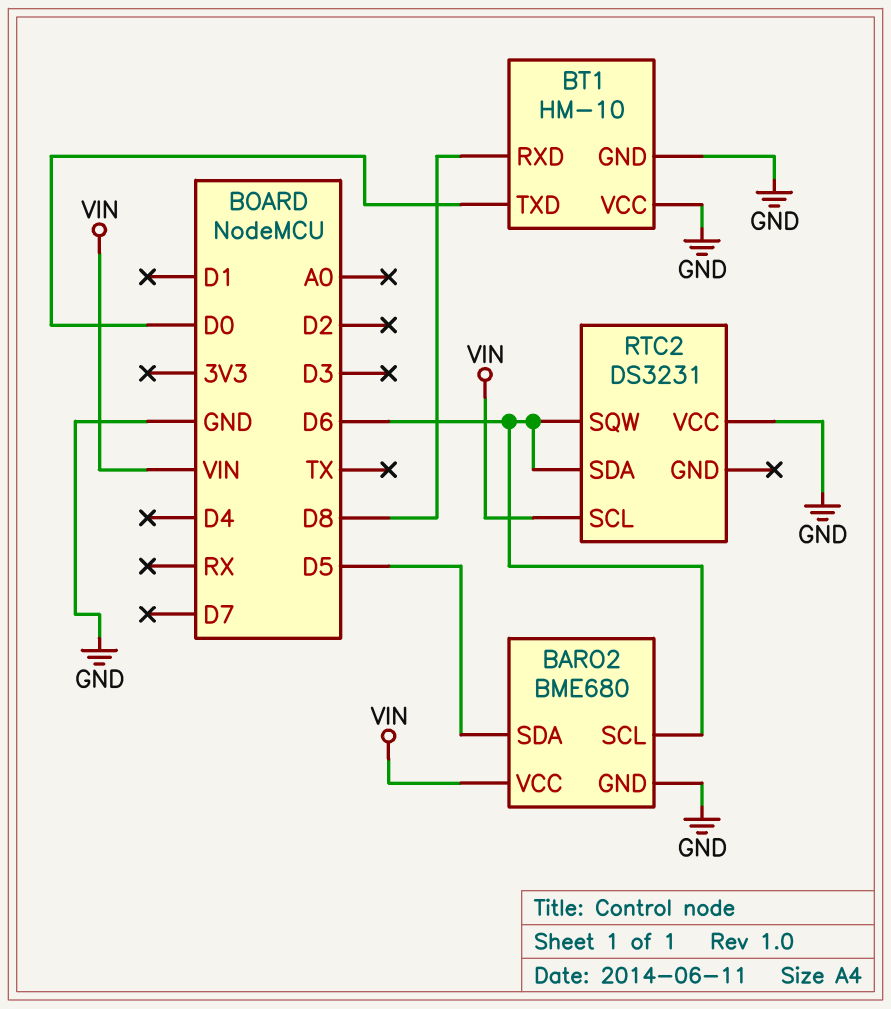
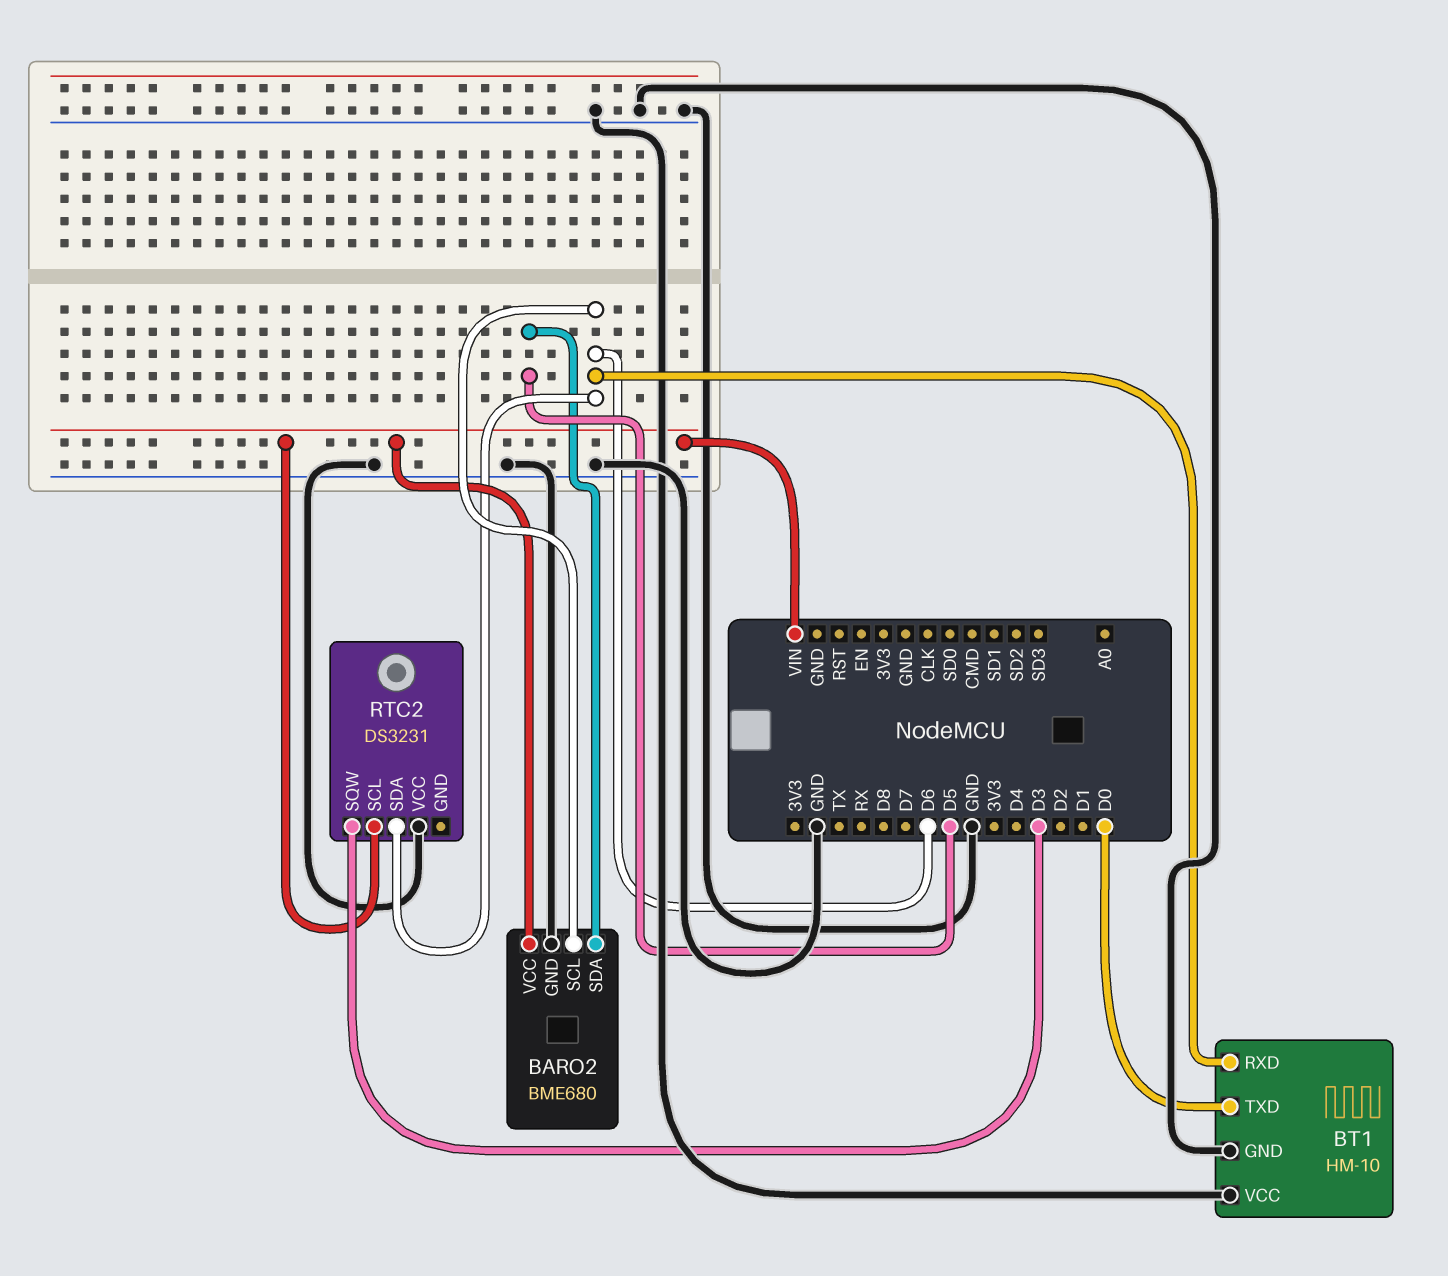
BT1 pin RXD: D8 -> D6
RTC2 pin SQW: D6 -> D3

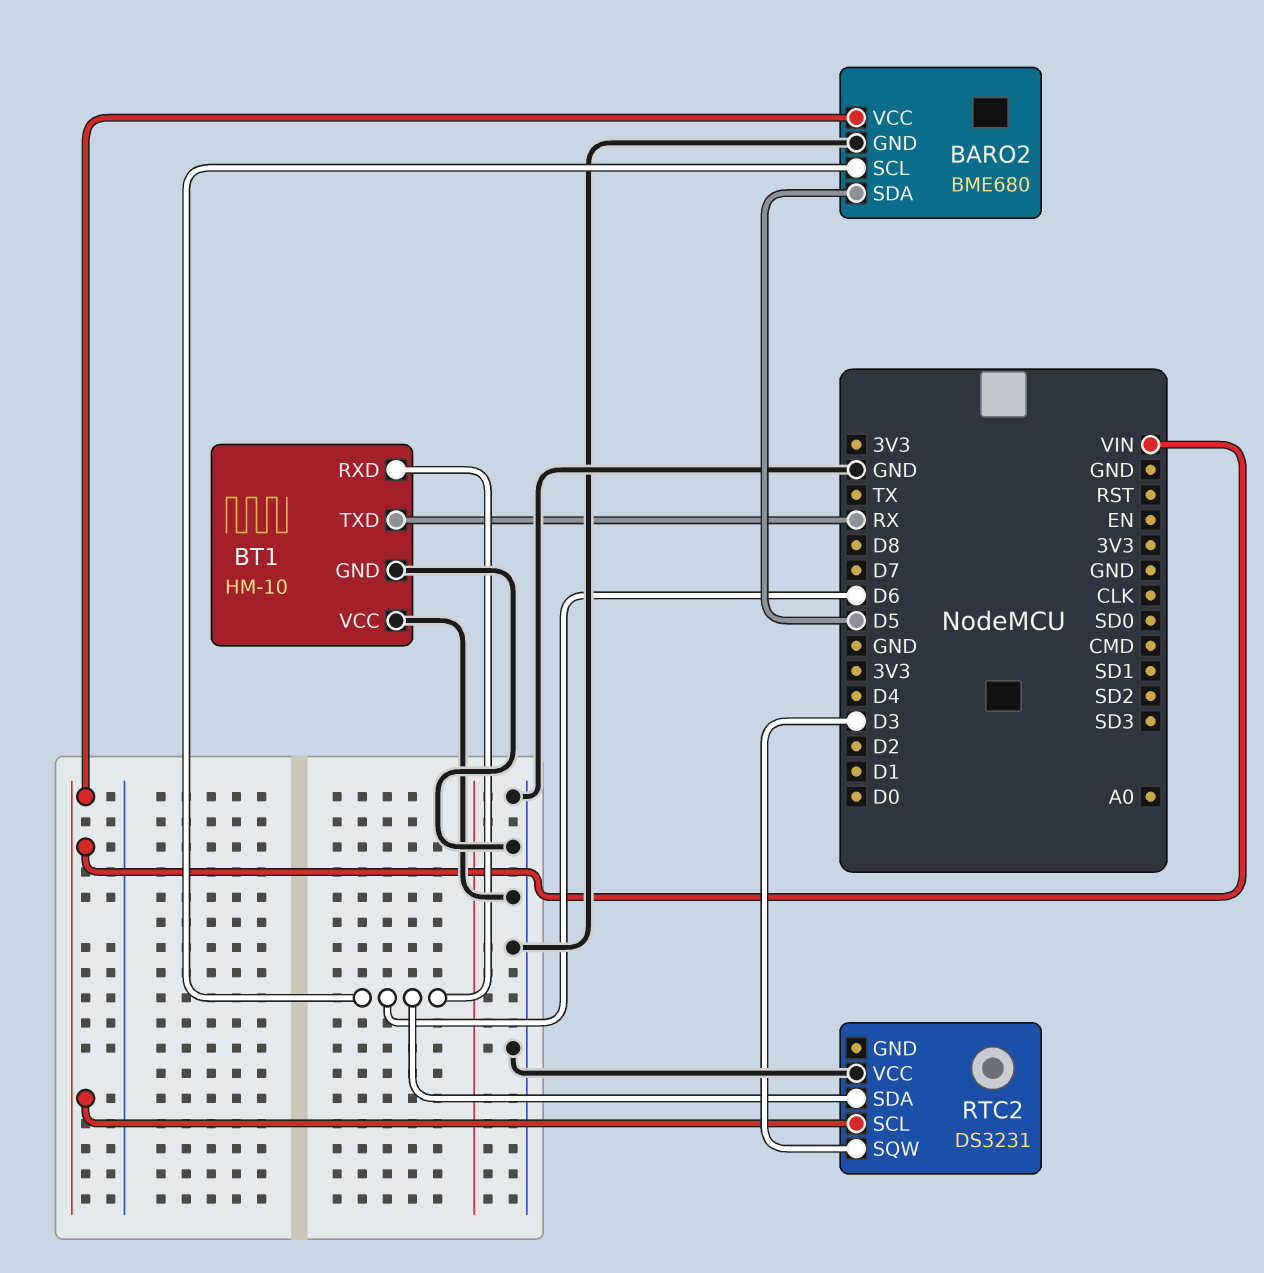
BT1 pin TXD: D0 -> RX

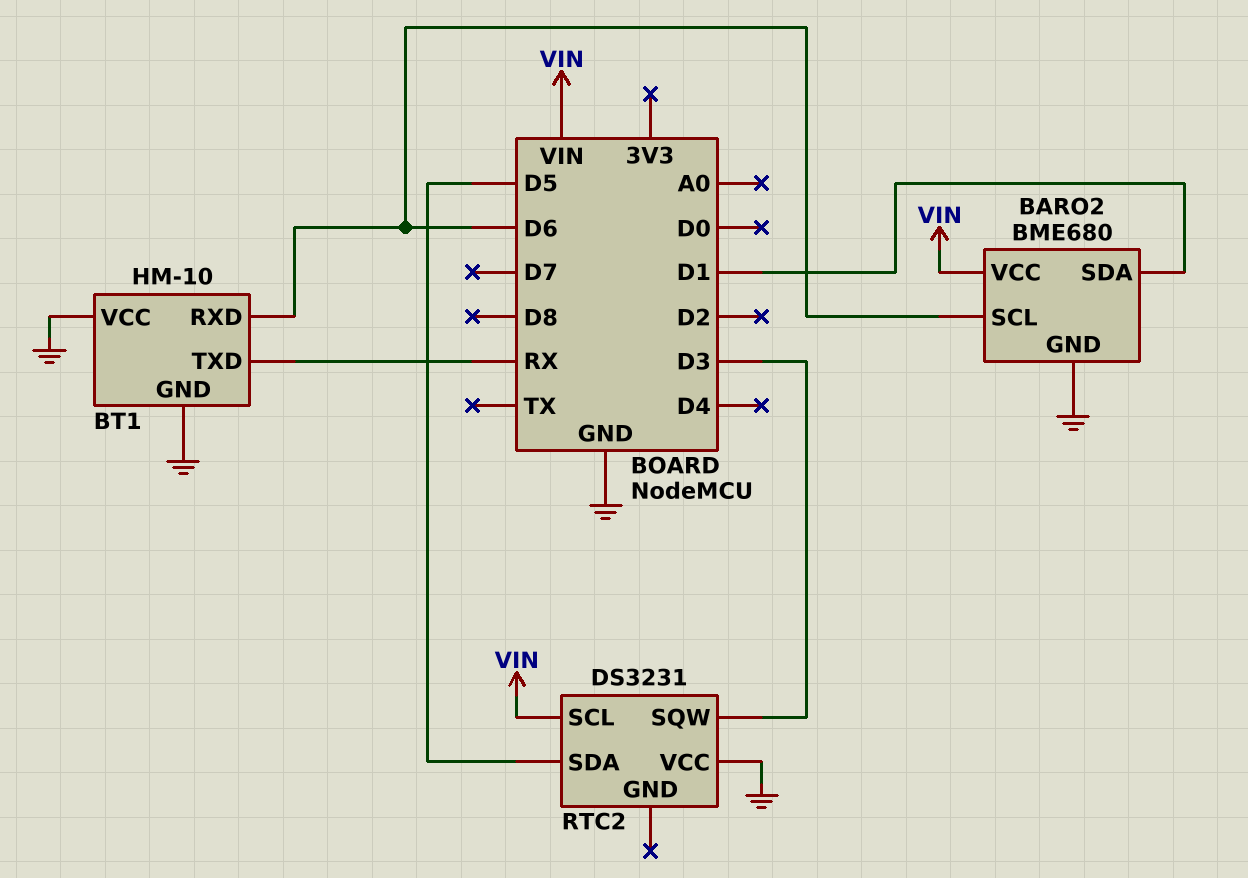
BARO2 pin SDA: D5 -> D1
RTC2 pin SDA: D6 -> D5

